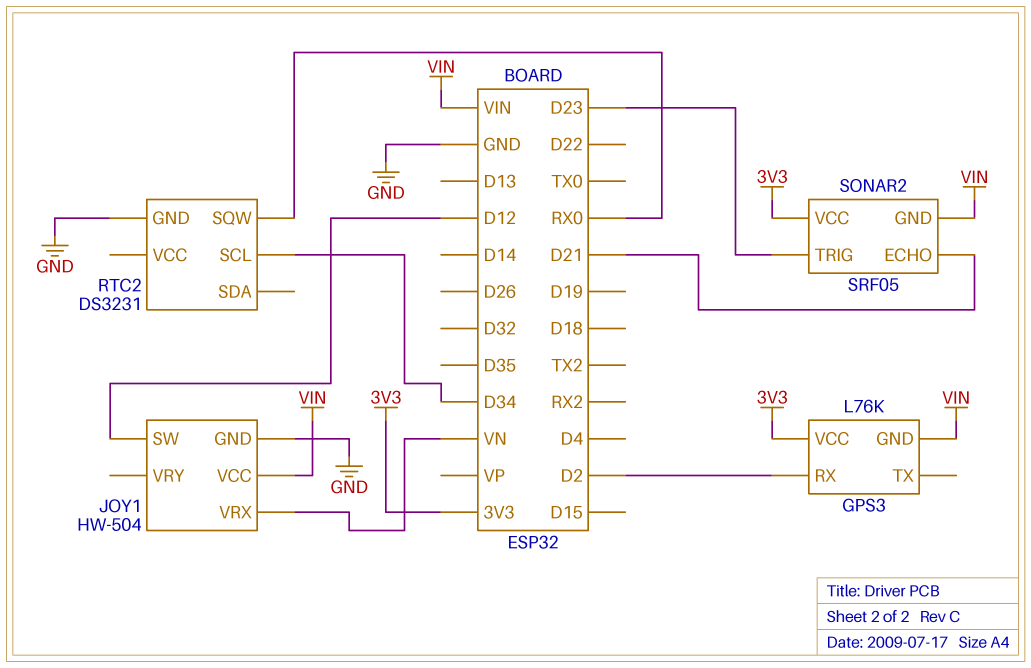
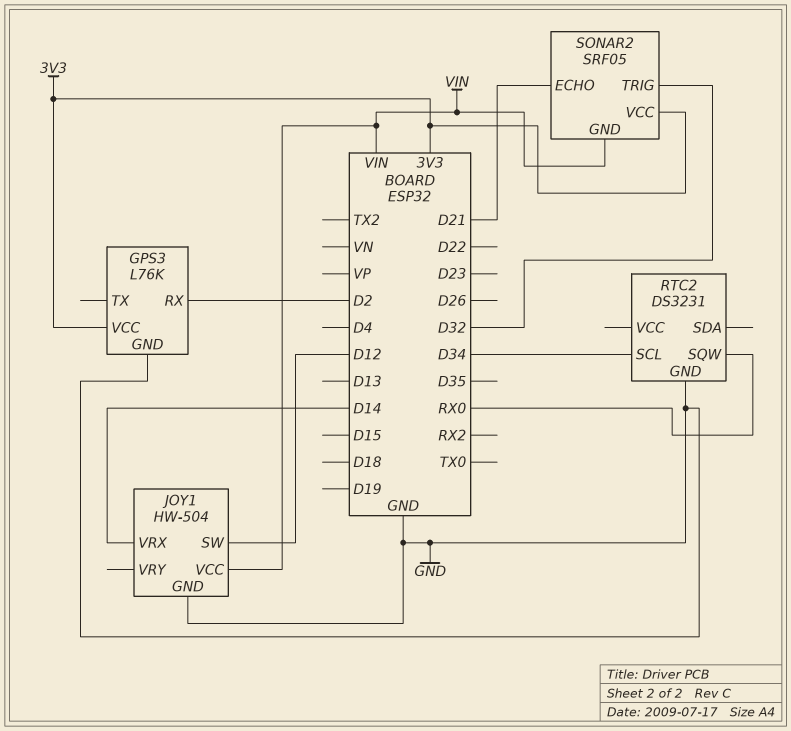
GPS3 pin GND: VIN -> GND
JOY1 pin VRX: VN -> D14
SONAR2 pin TRIG: D23 -> D32

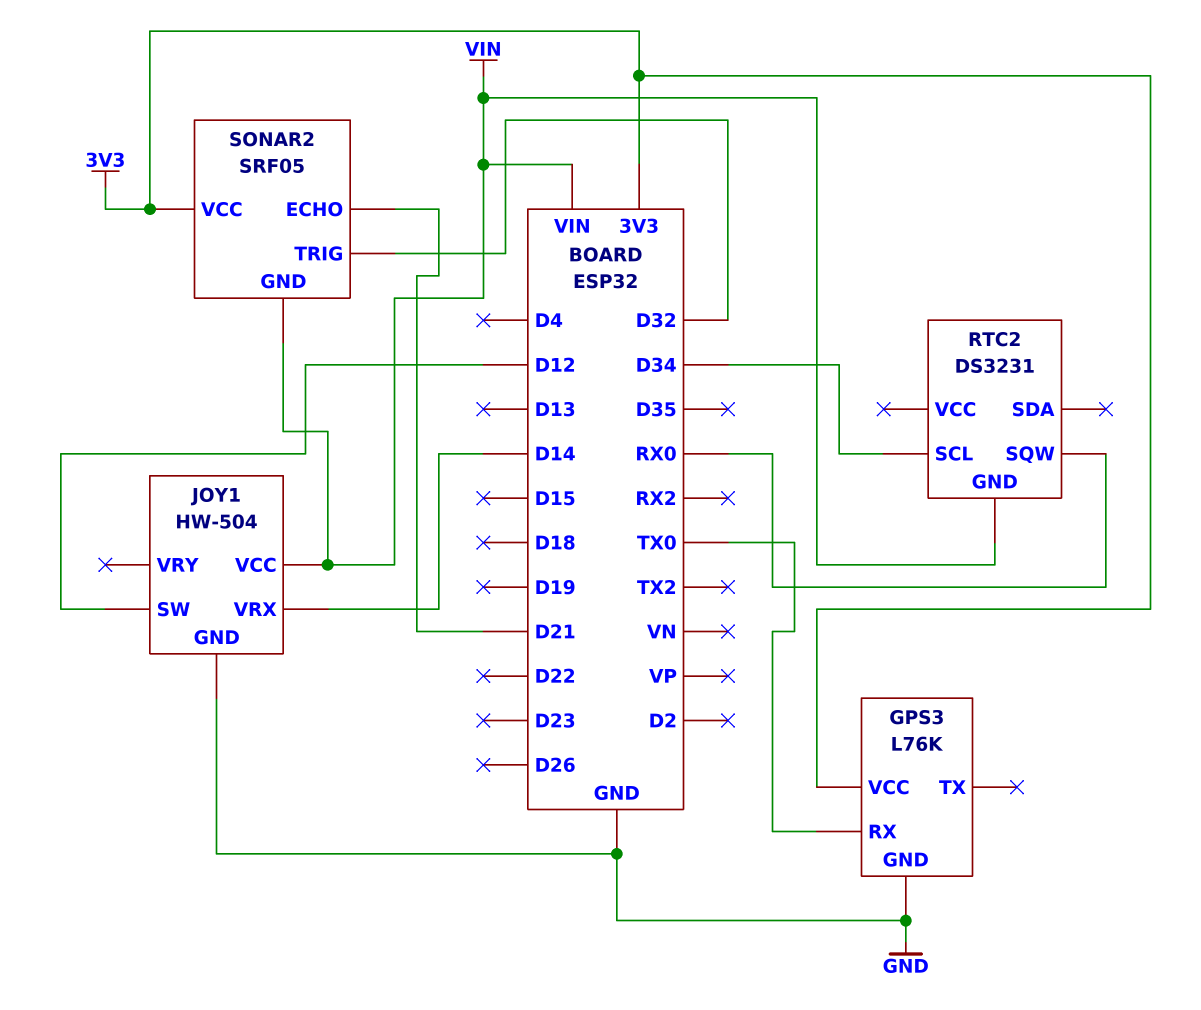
GPS3 pin RX: D2 -> TX0
RTC2 pin GND: GND -> VIN

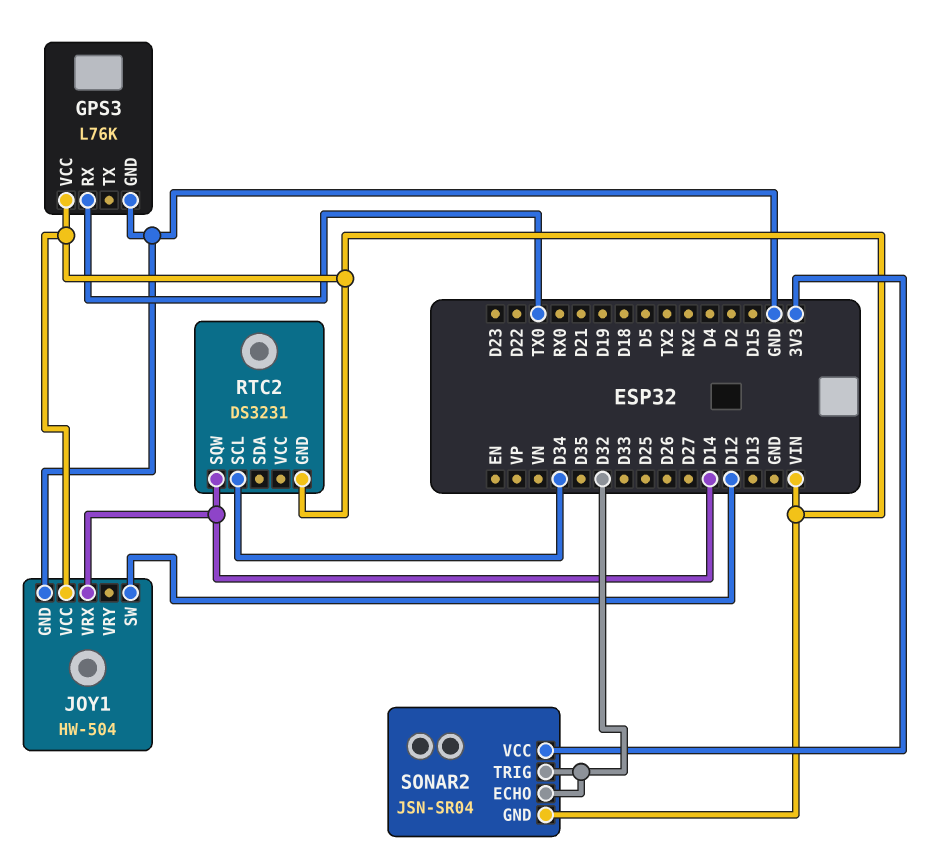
GPS3 pin VCC: 3V3 -> VIN
RTC2 pin SQW: RX0 -> D14
SONAR2: SRF05 -> JSN-SR04
SONAR2 pin ECHO: D21 -> D32

